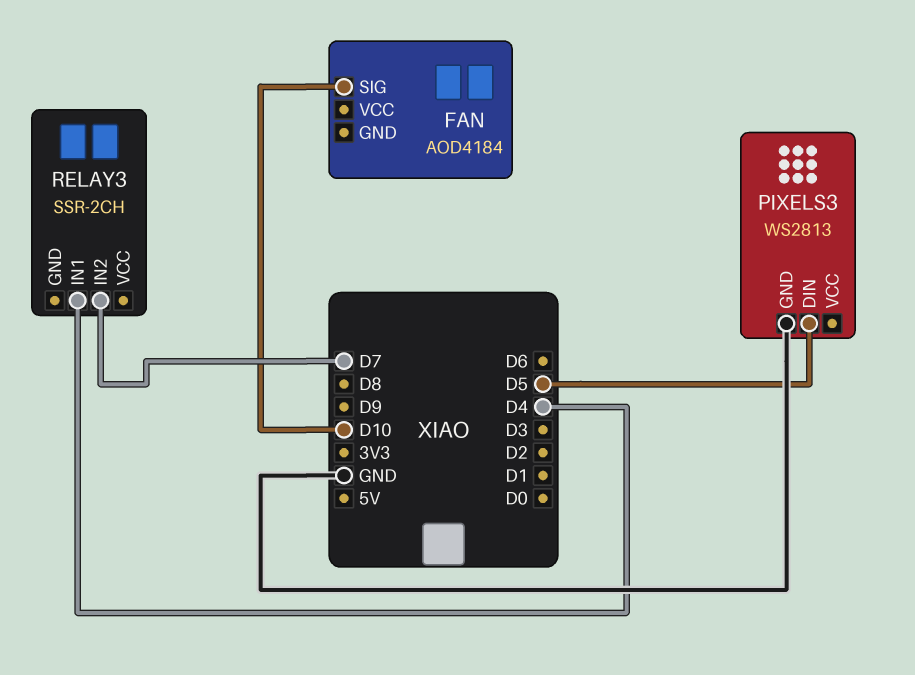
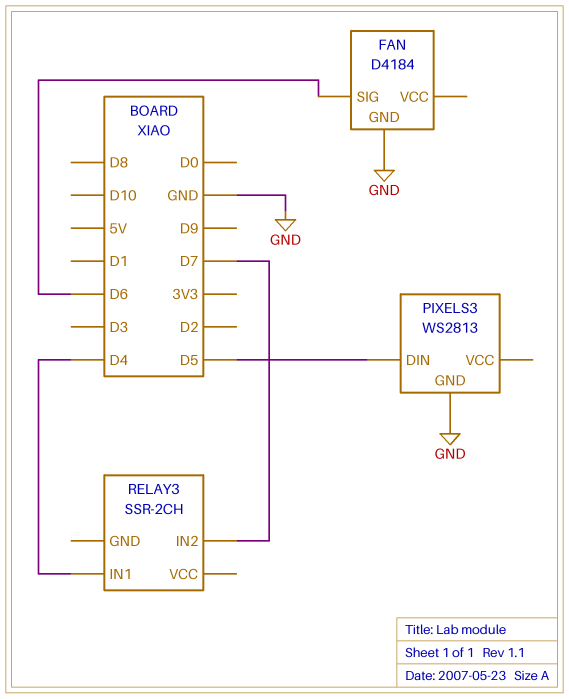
FAN: AOD4184 -> D4184
FAN pin GND: none -> GND
FAN pin SIG: D10 -> D6

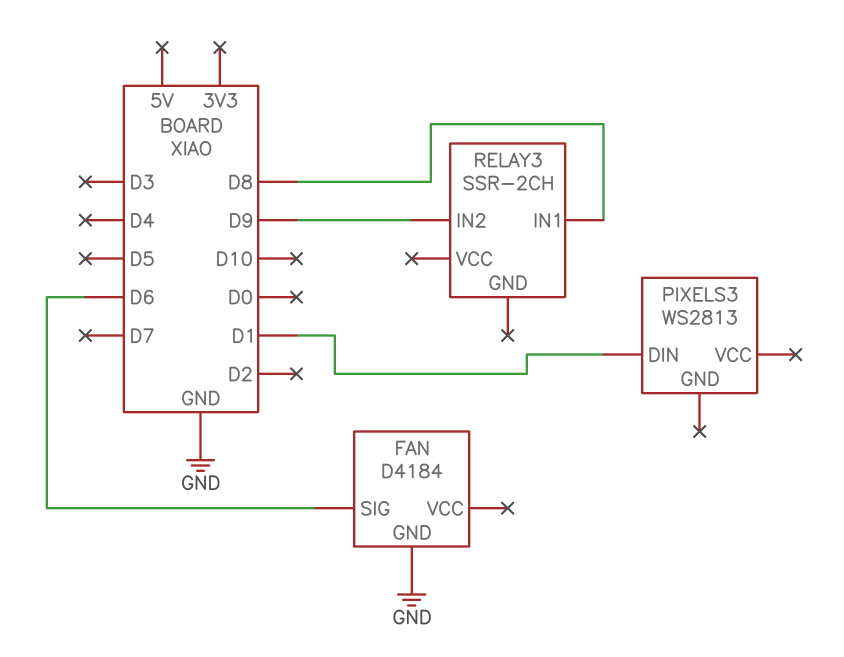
PIXELS3 pin DIN: D5 -> D1
PIXELS3 pin GND: GND -> none
RELAY3 pin IN1: D4 -> D8
RELAY3 pin IN2: D7 -> D9

